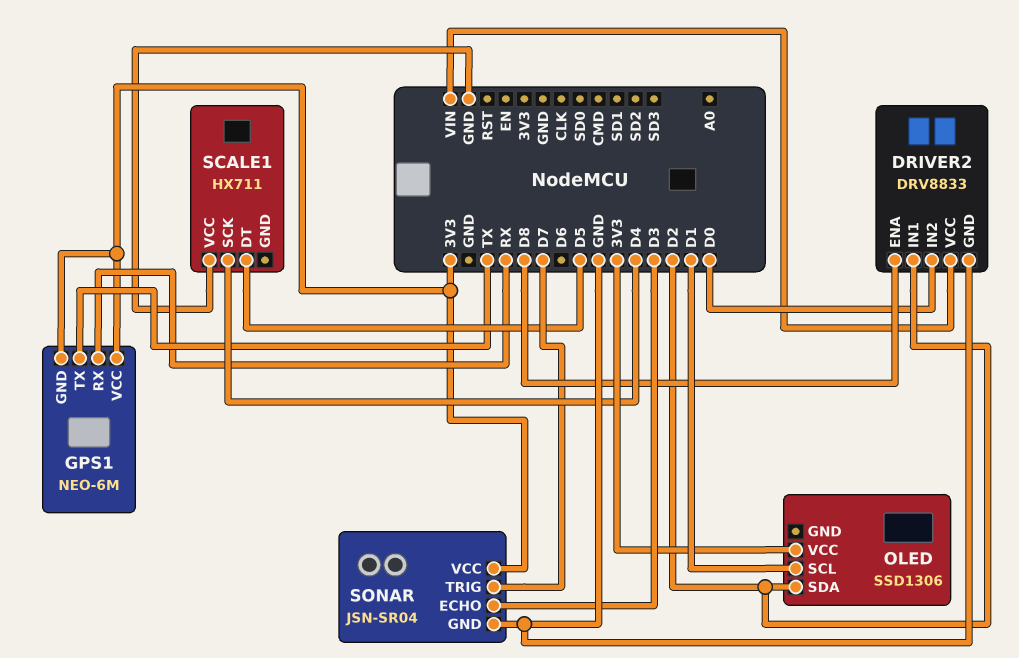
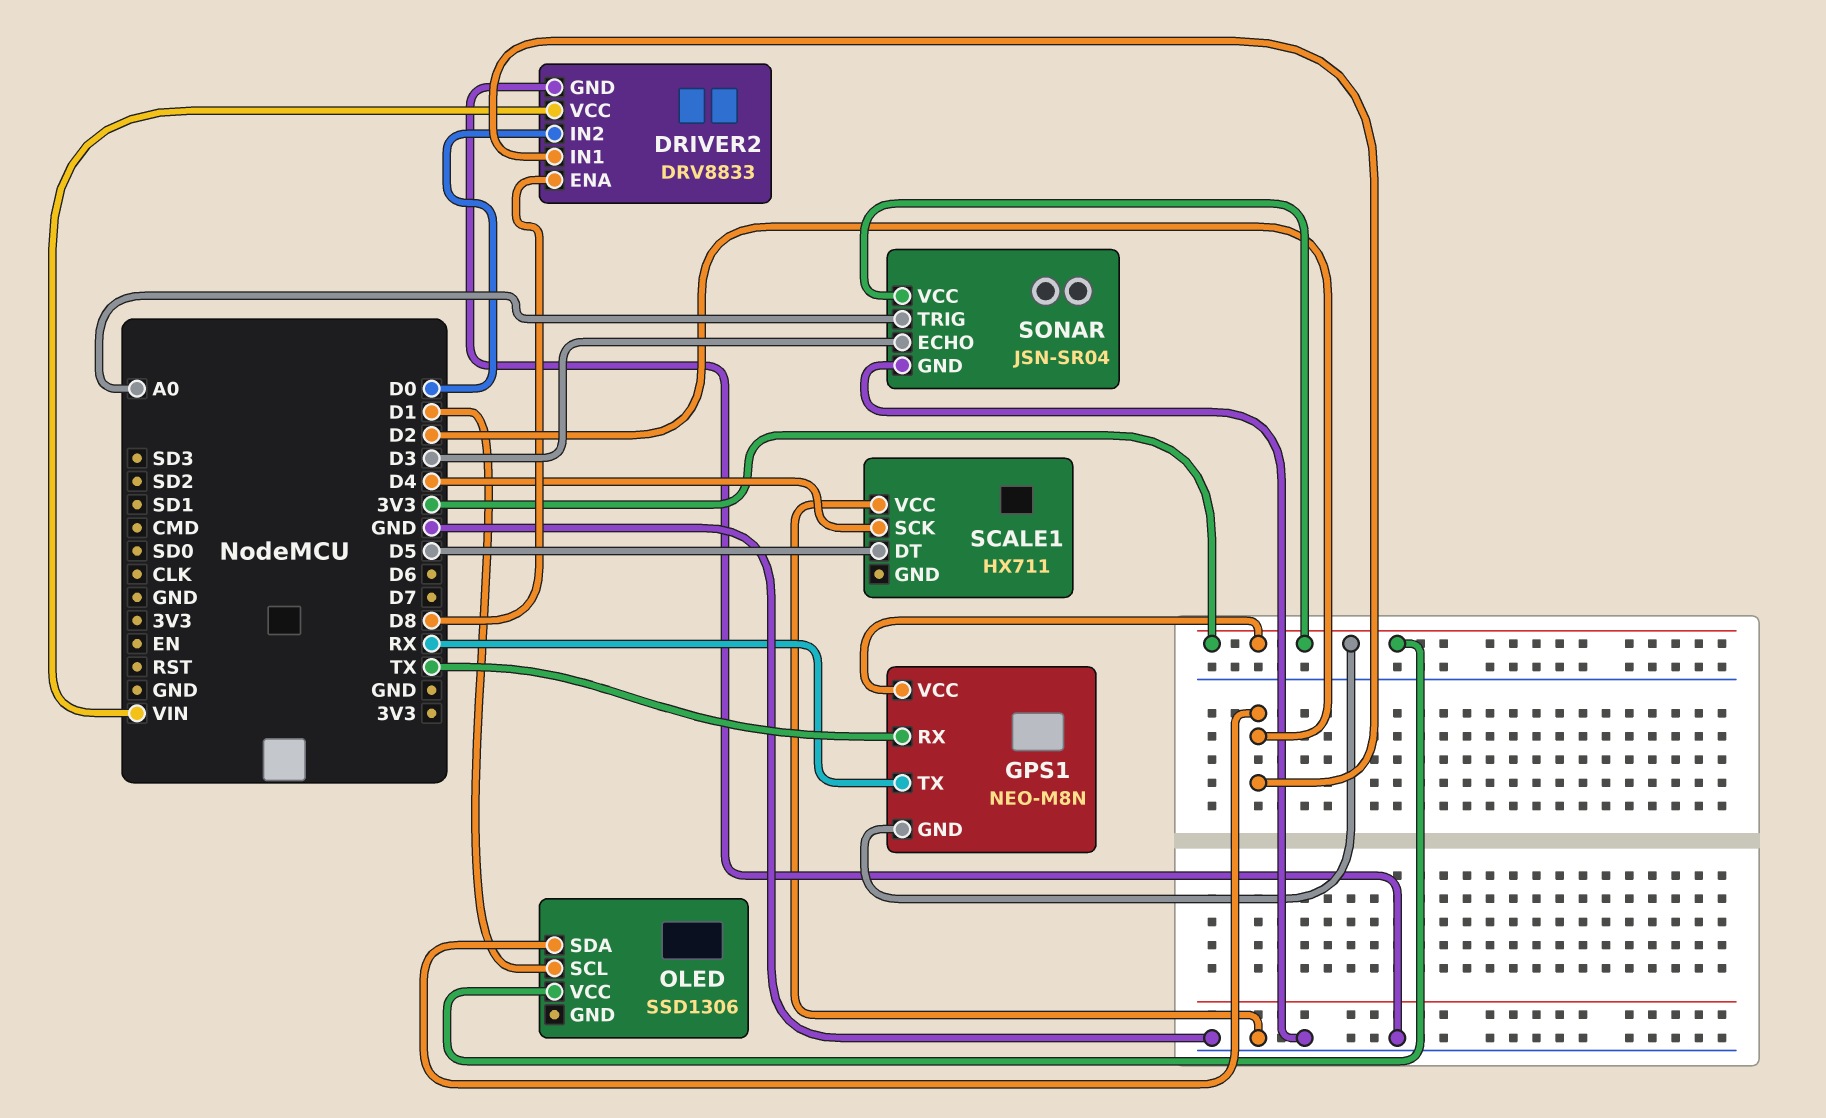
GPS1: NEO-6M -> NEO-M8N
GPS1 pin RX: RX -> TX
GPS1 pin TX: TX -> RX
SONAR pin TRIG: D7 -> A0

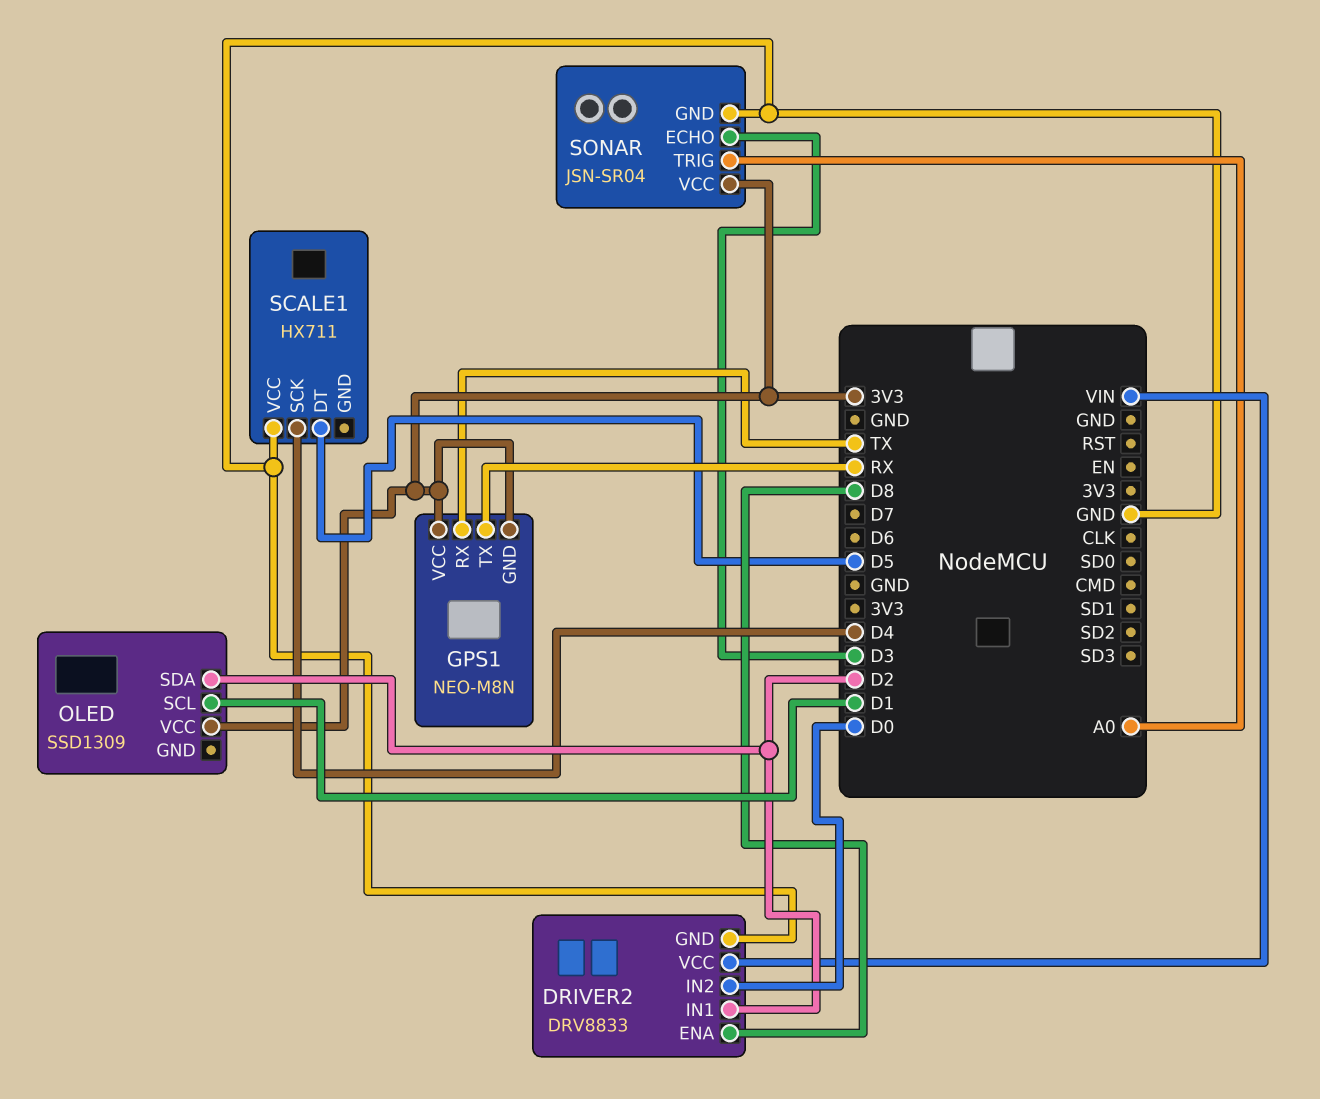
OLED: SSD1306 -> SSD1309

